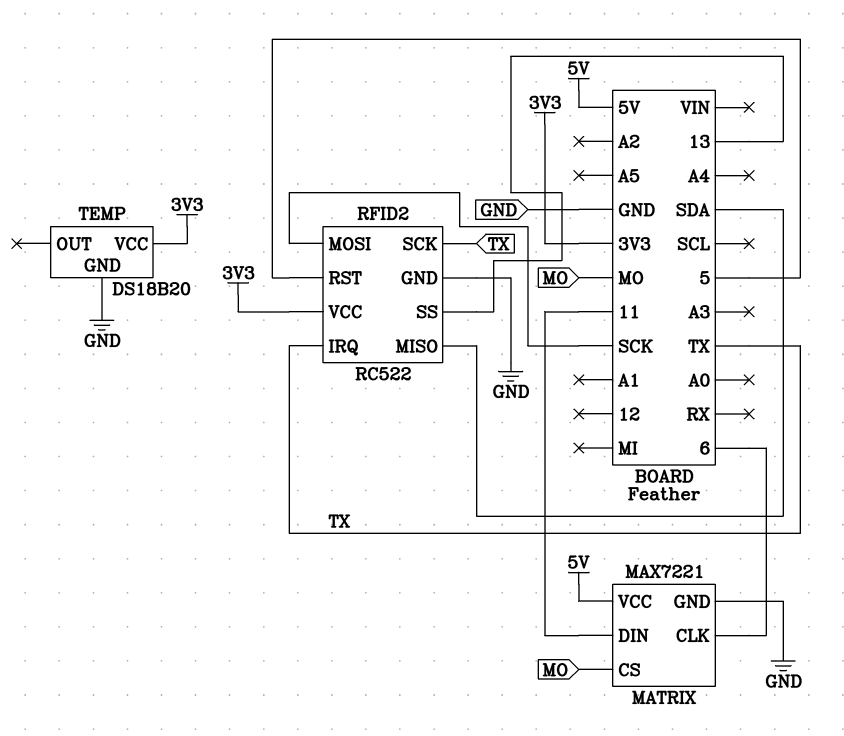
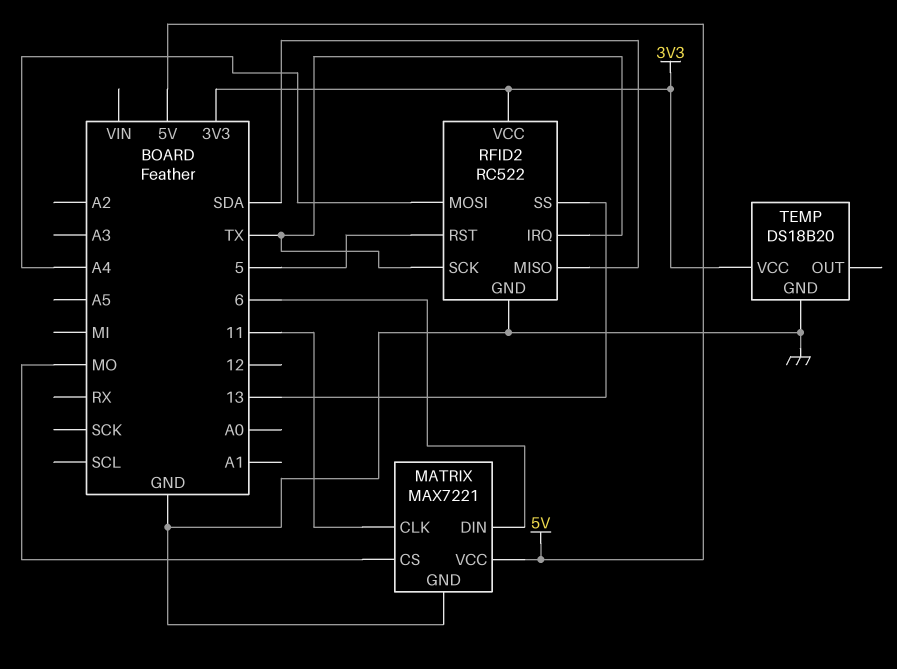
MATRIX pin CLK: 6 -> 11
MATRIX pin DIN: 11 -> 6
RFID2 pin MOSI: SCK -> A4

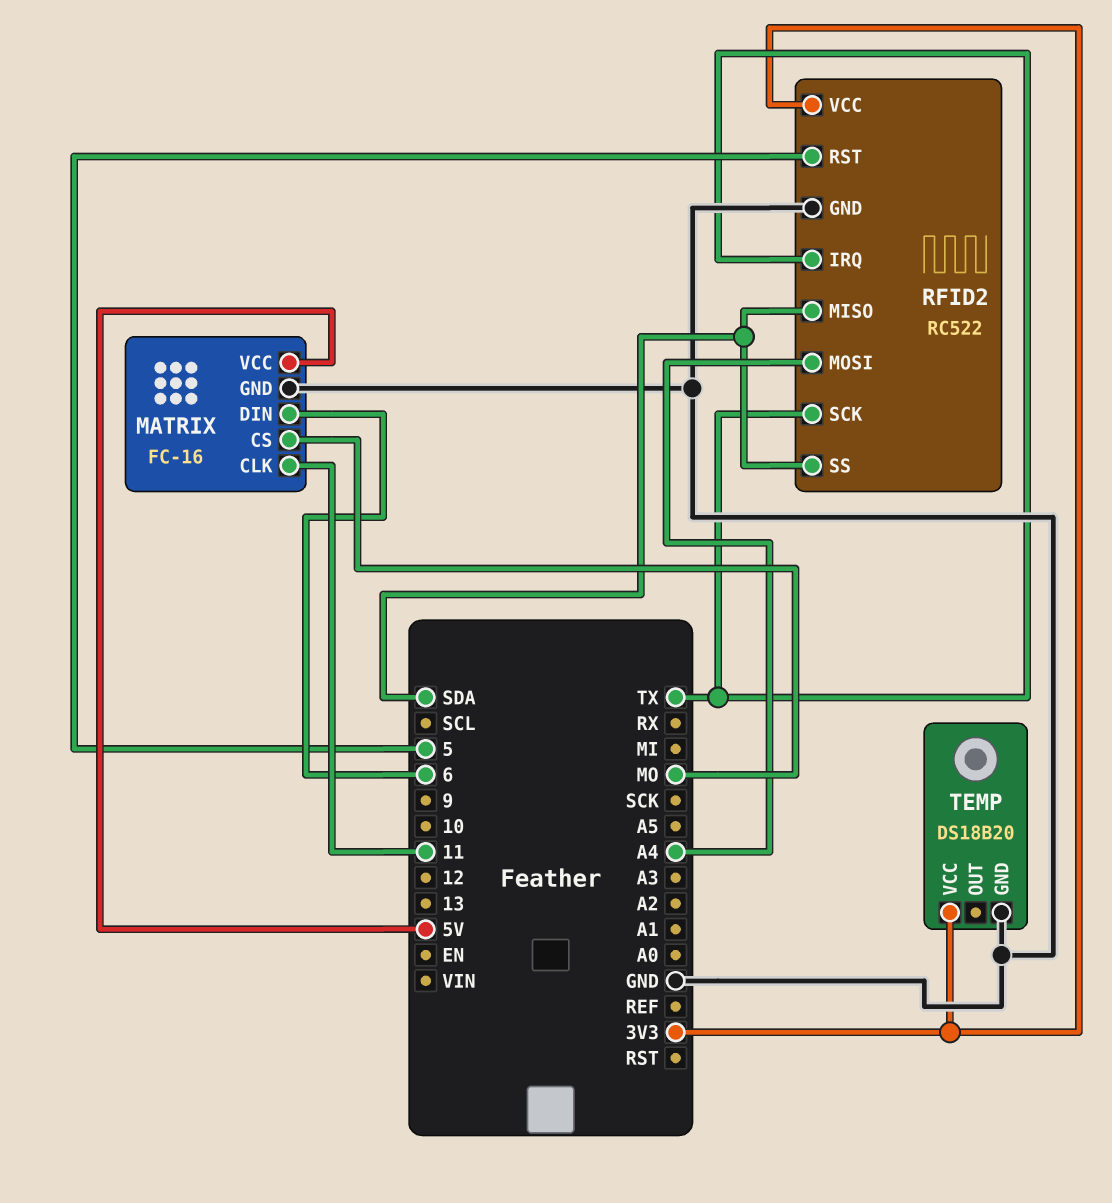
MATRIX: MAX7221 -> FC-16
RFID2 pin SS: 13 -> SDA

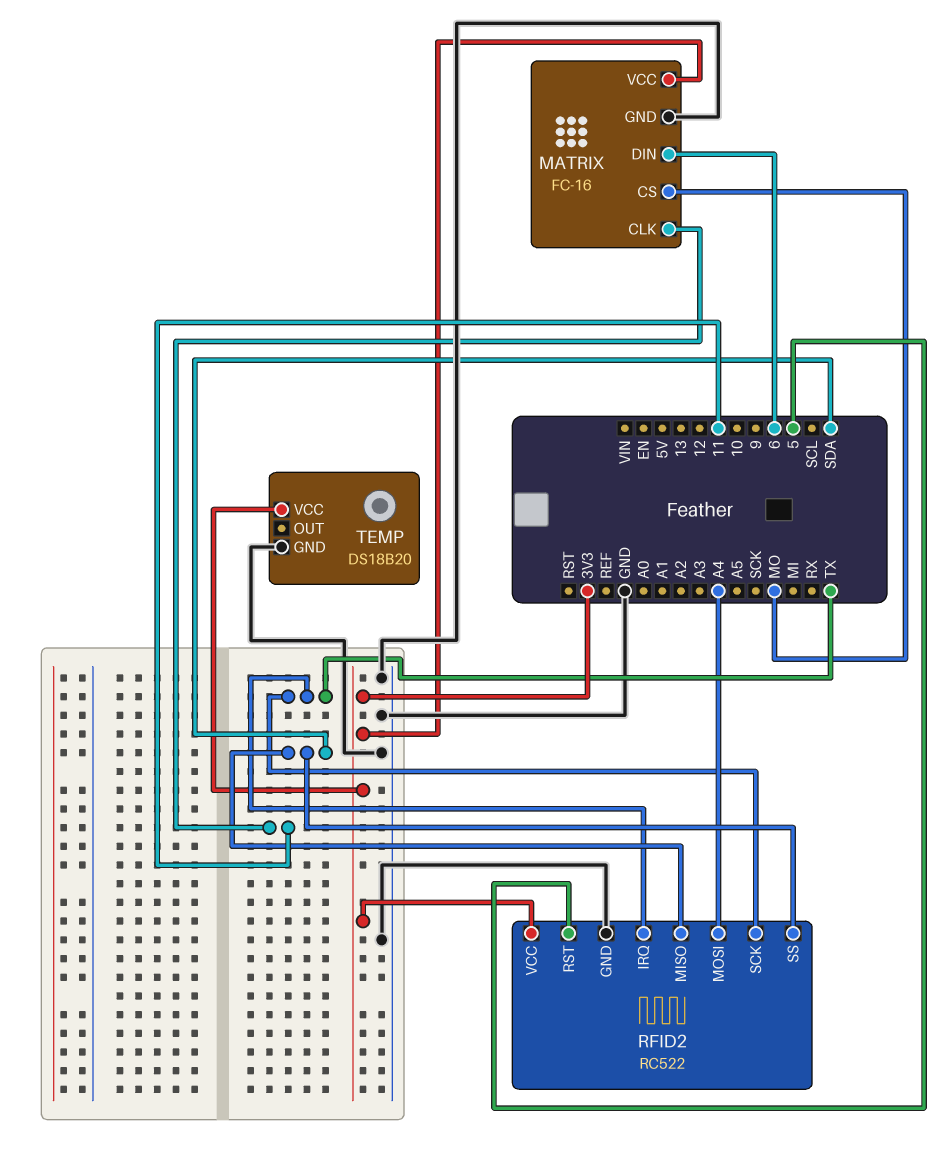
MATRIX pin VCC: 5V -> 3V3

